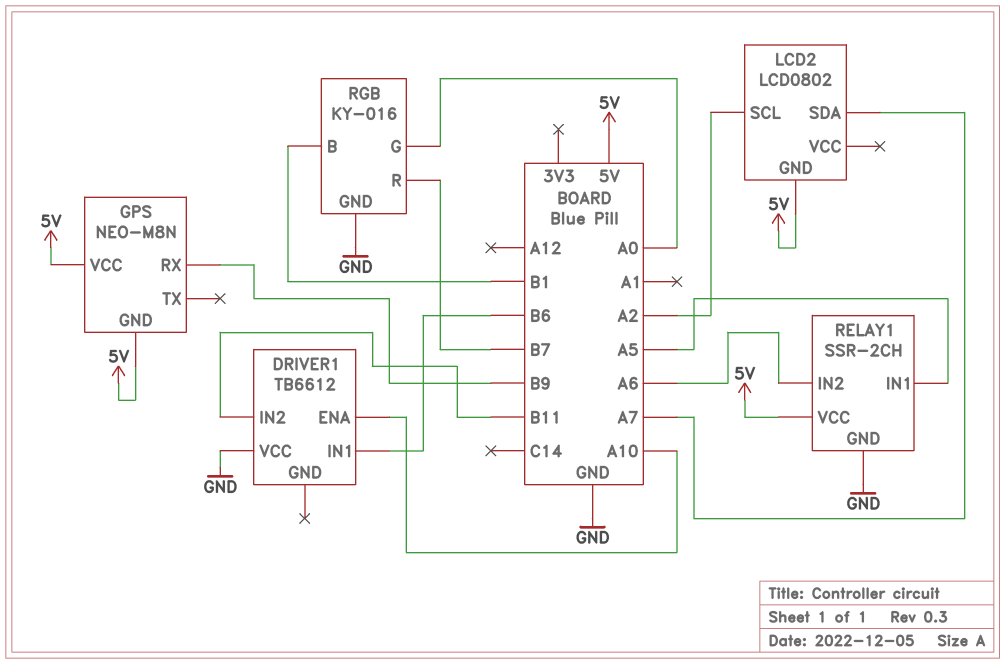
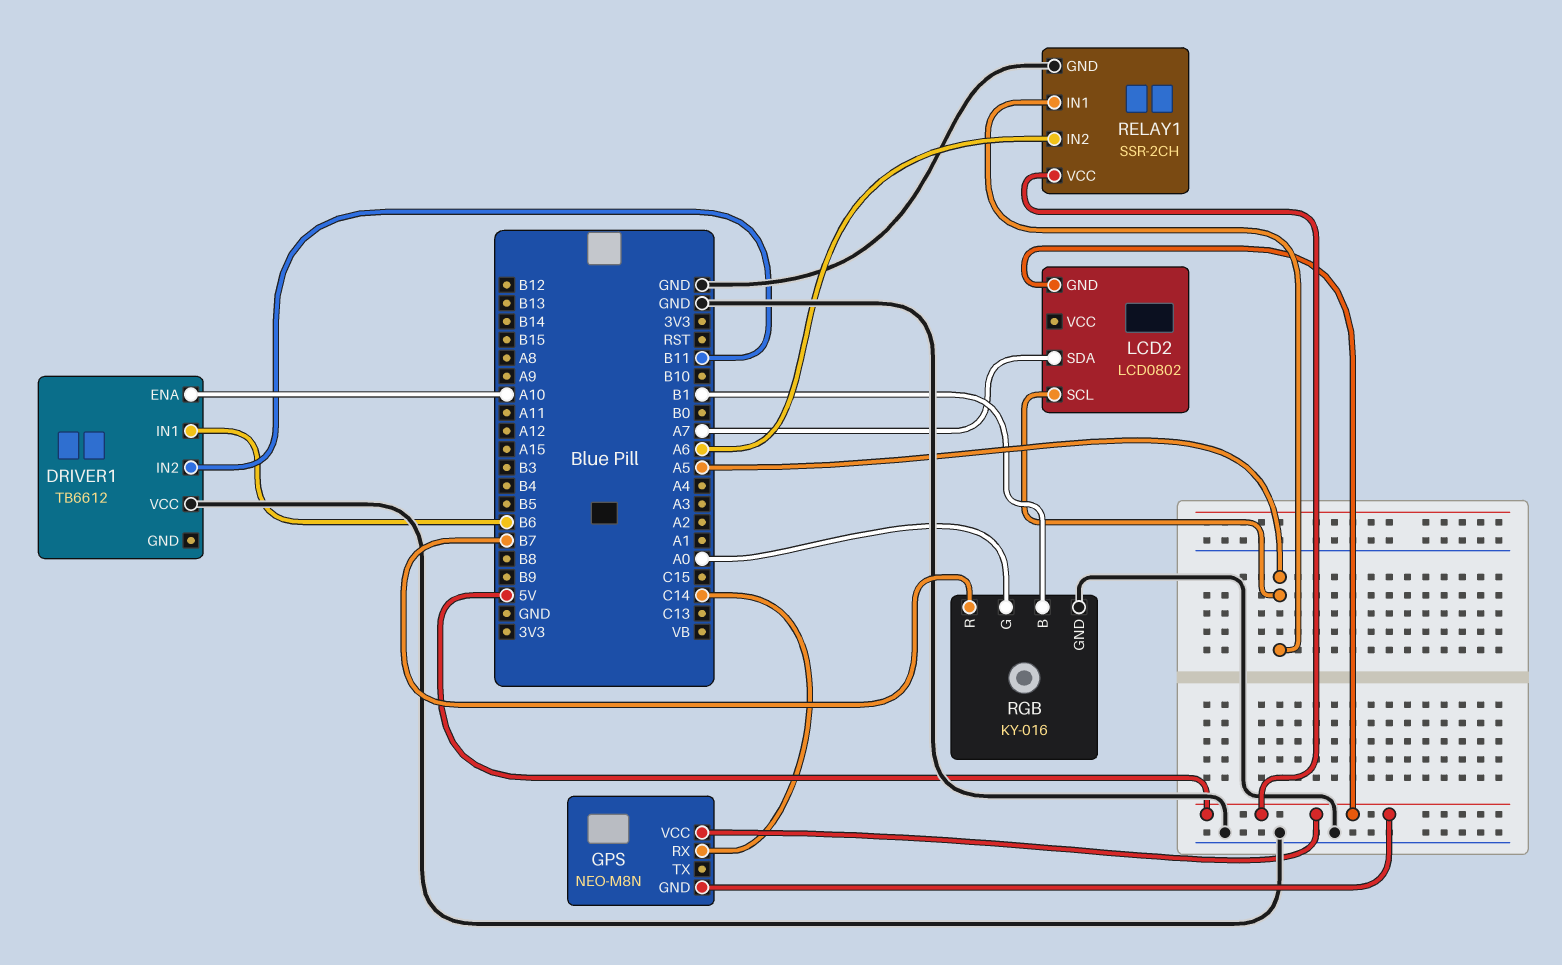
GPS pin RX: B9 -> C14
LCD2 pin SCL: A2 -> A5

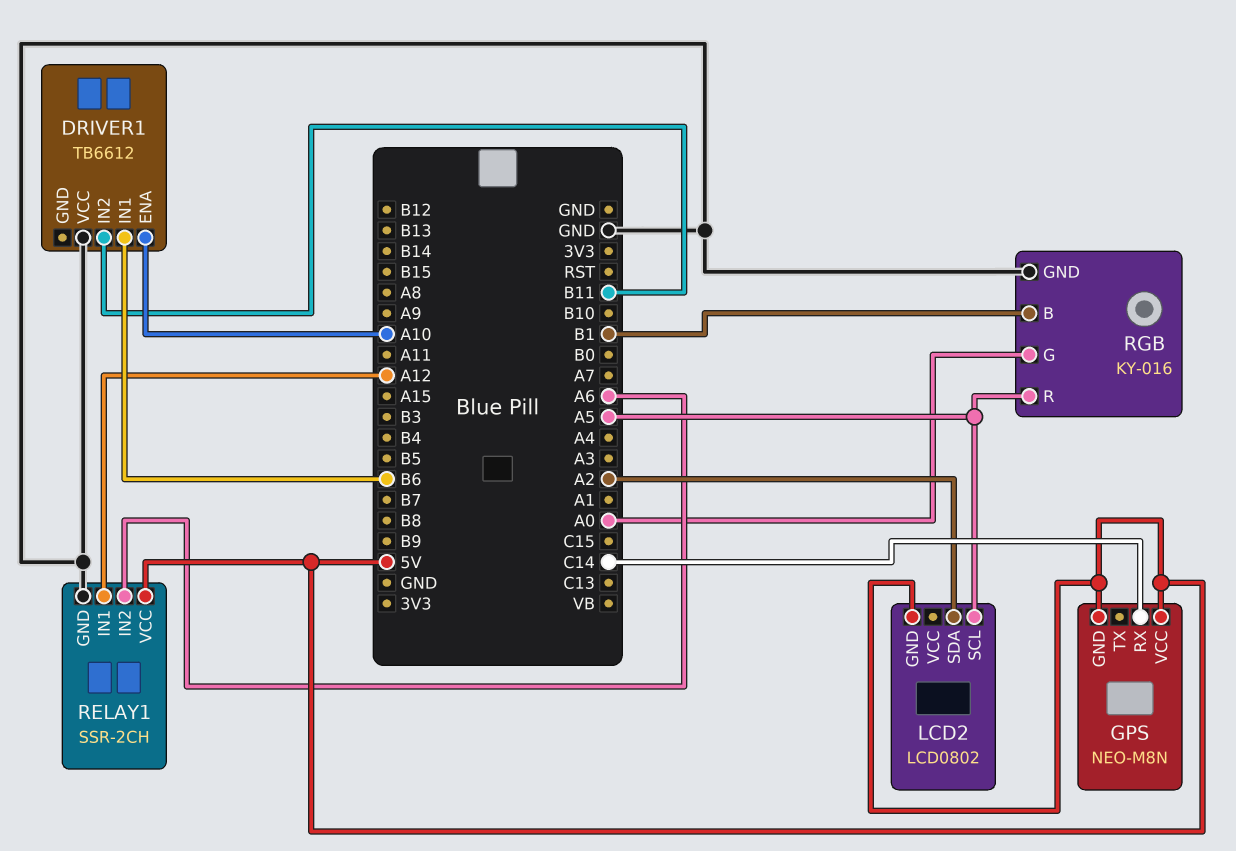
LCD2 pin SDA: A7 -> A2
RELAY1 pin IN1: A5 -> A12
RGB pin R: B7 -> A5

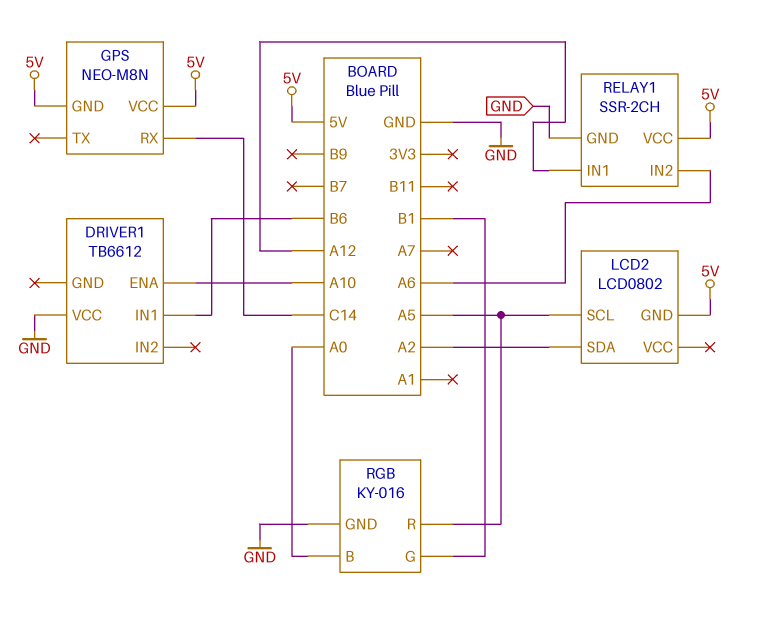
DRIVER1 pin IN2: B11 -> none
RGB pin B: B1 -> A0
RGB pin G: A0 -> B1

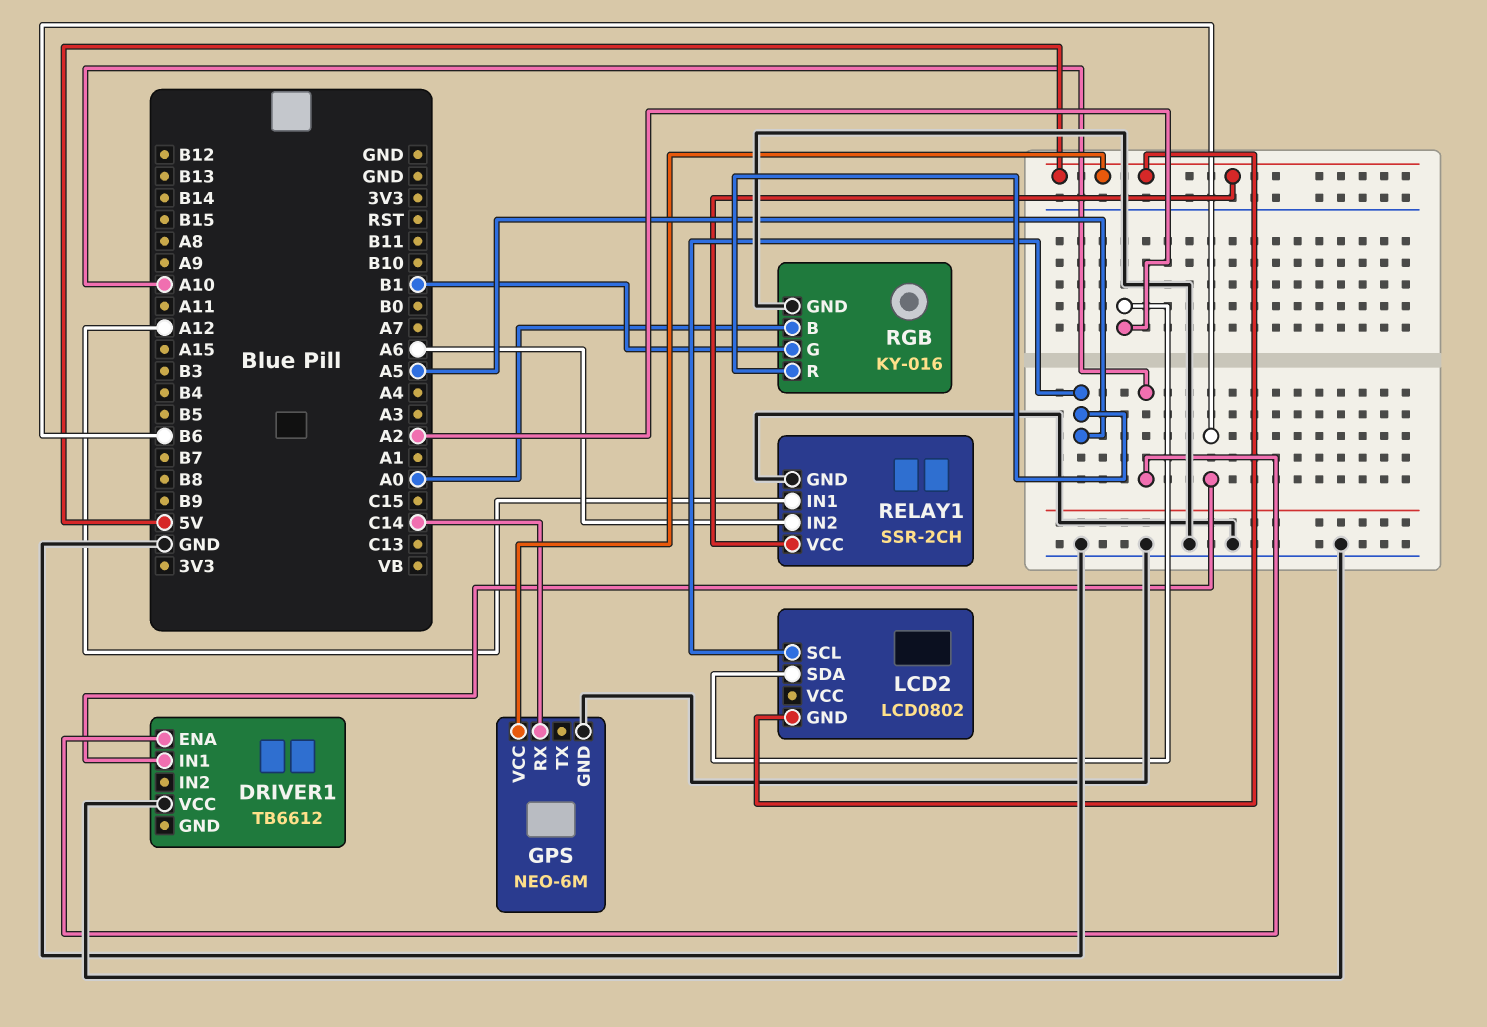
GPS: NEO-M8N -> NEO-6M
GPS pin GND: 5V -> GND

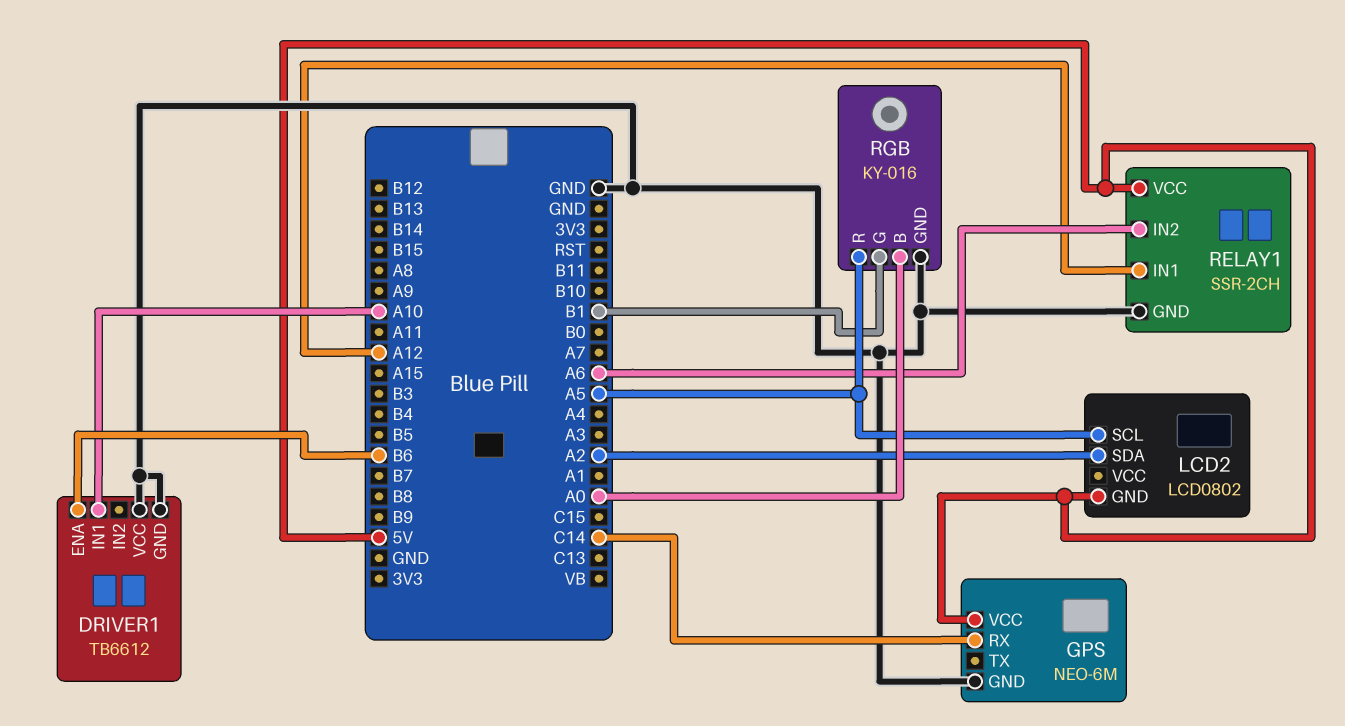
DRIVER1 pin ENA: A10 -> B6
DRIVER1 pin GND: none -> GND
DRIVER1 pin IN1: B6 -> A10

